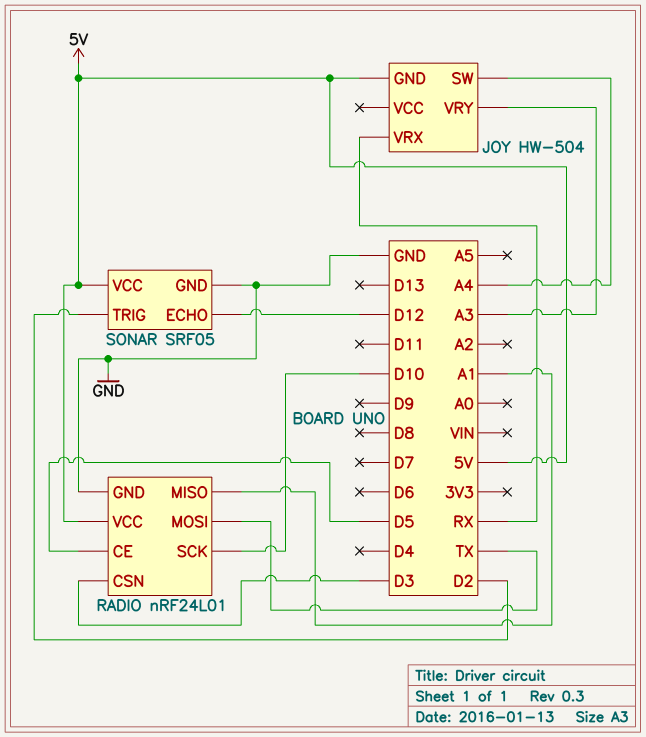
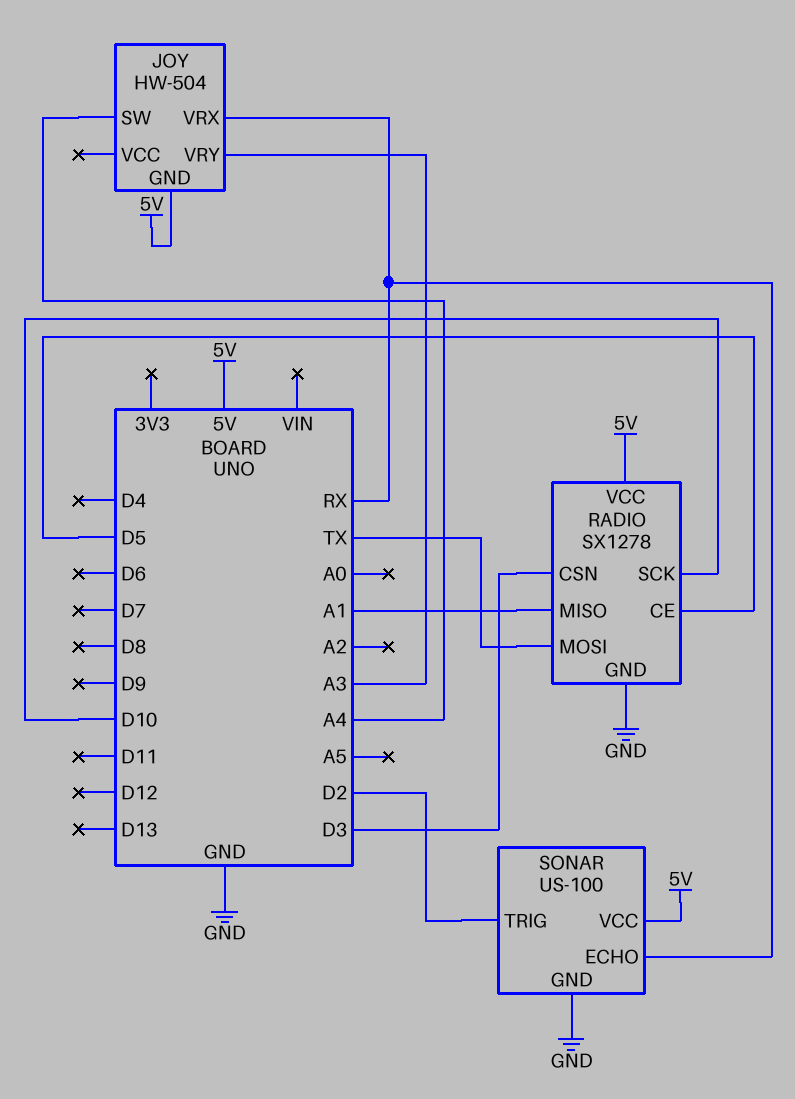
RADIO: nRF24L01 -> SX1278
SONAR: SRF05 -> US-100
SONAR pin ECHO: D12 -> RX

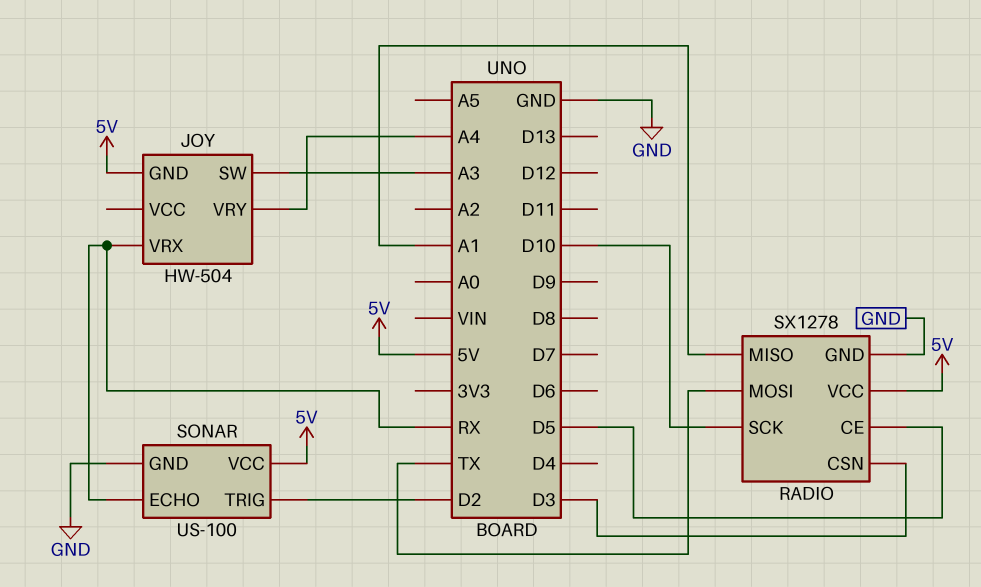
JOY pin SW: A4 -> A3
JOY pin VRY: A3 -> A4

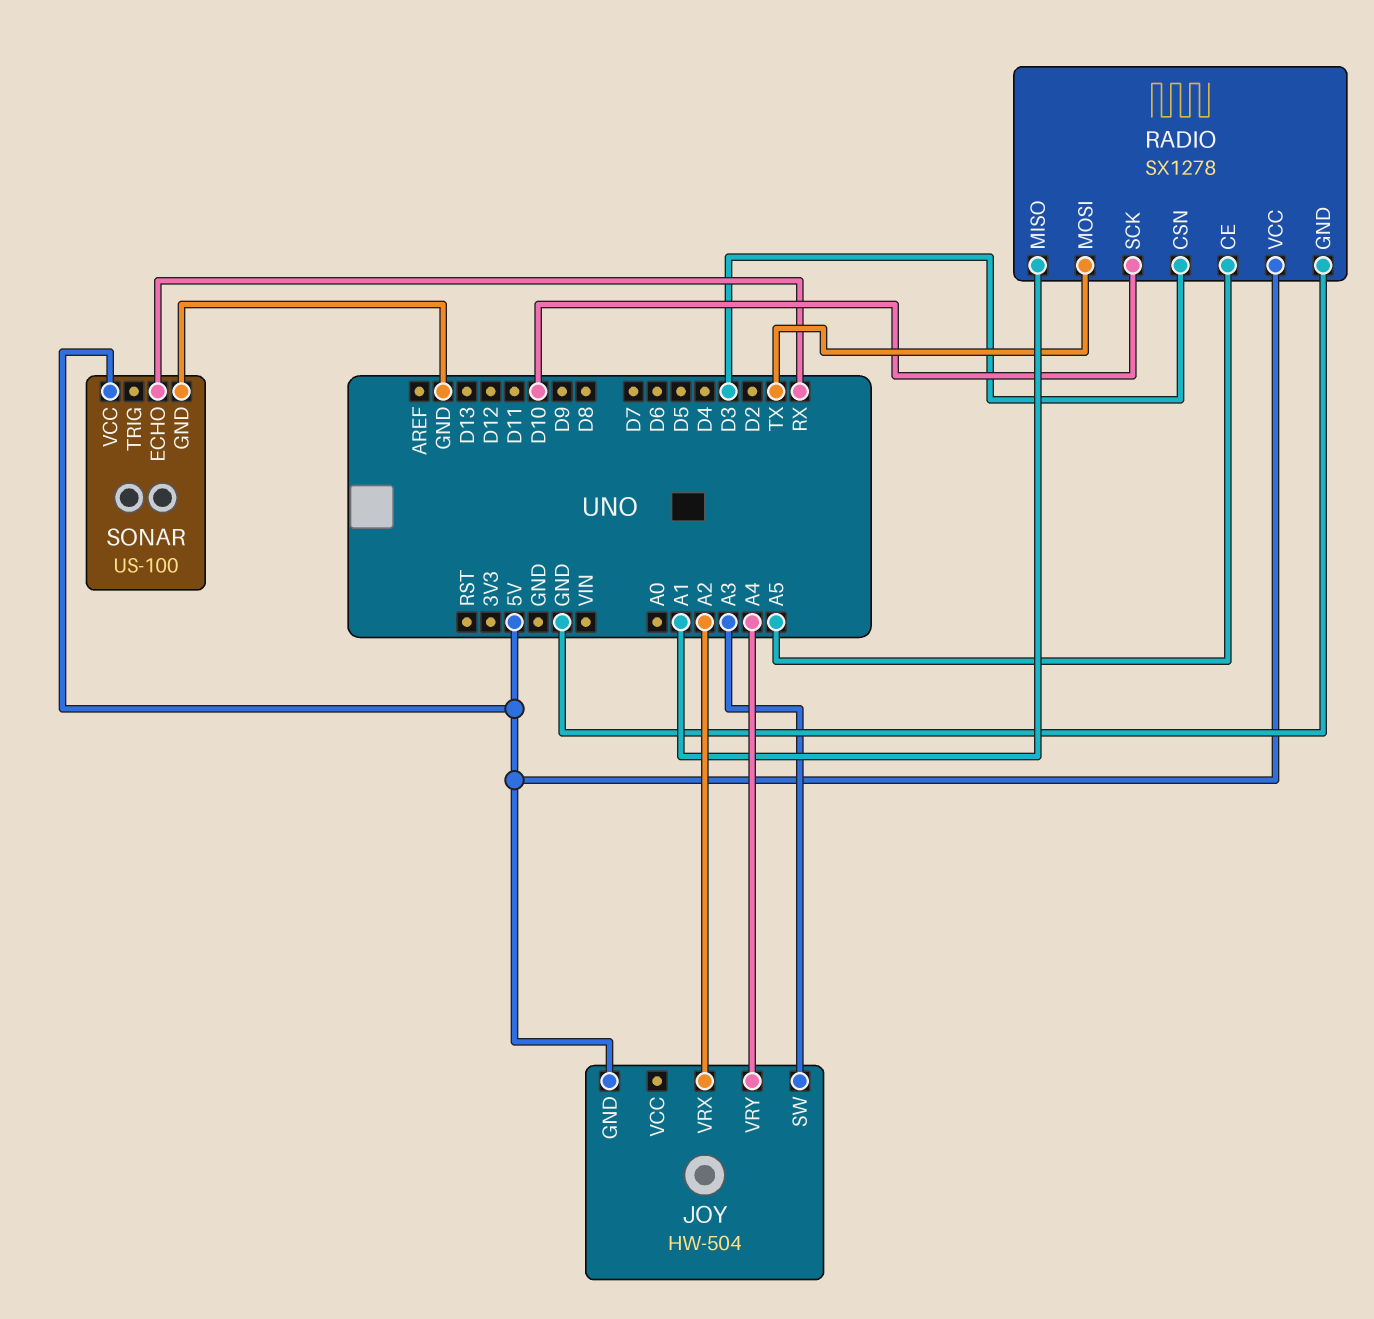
JOY pin VRX: RX -> A2
RADIO pin CE: D5 -> A5
SONAR pin TRIG: D2 -> none

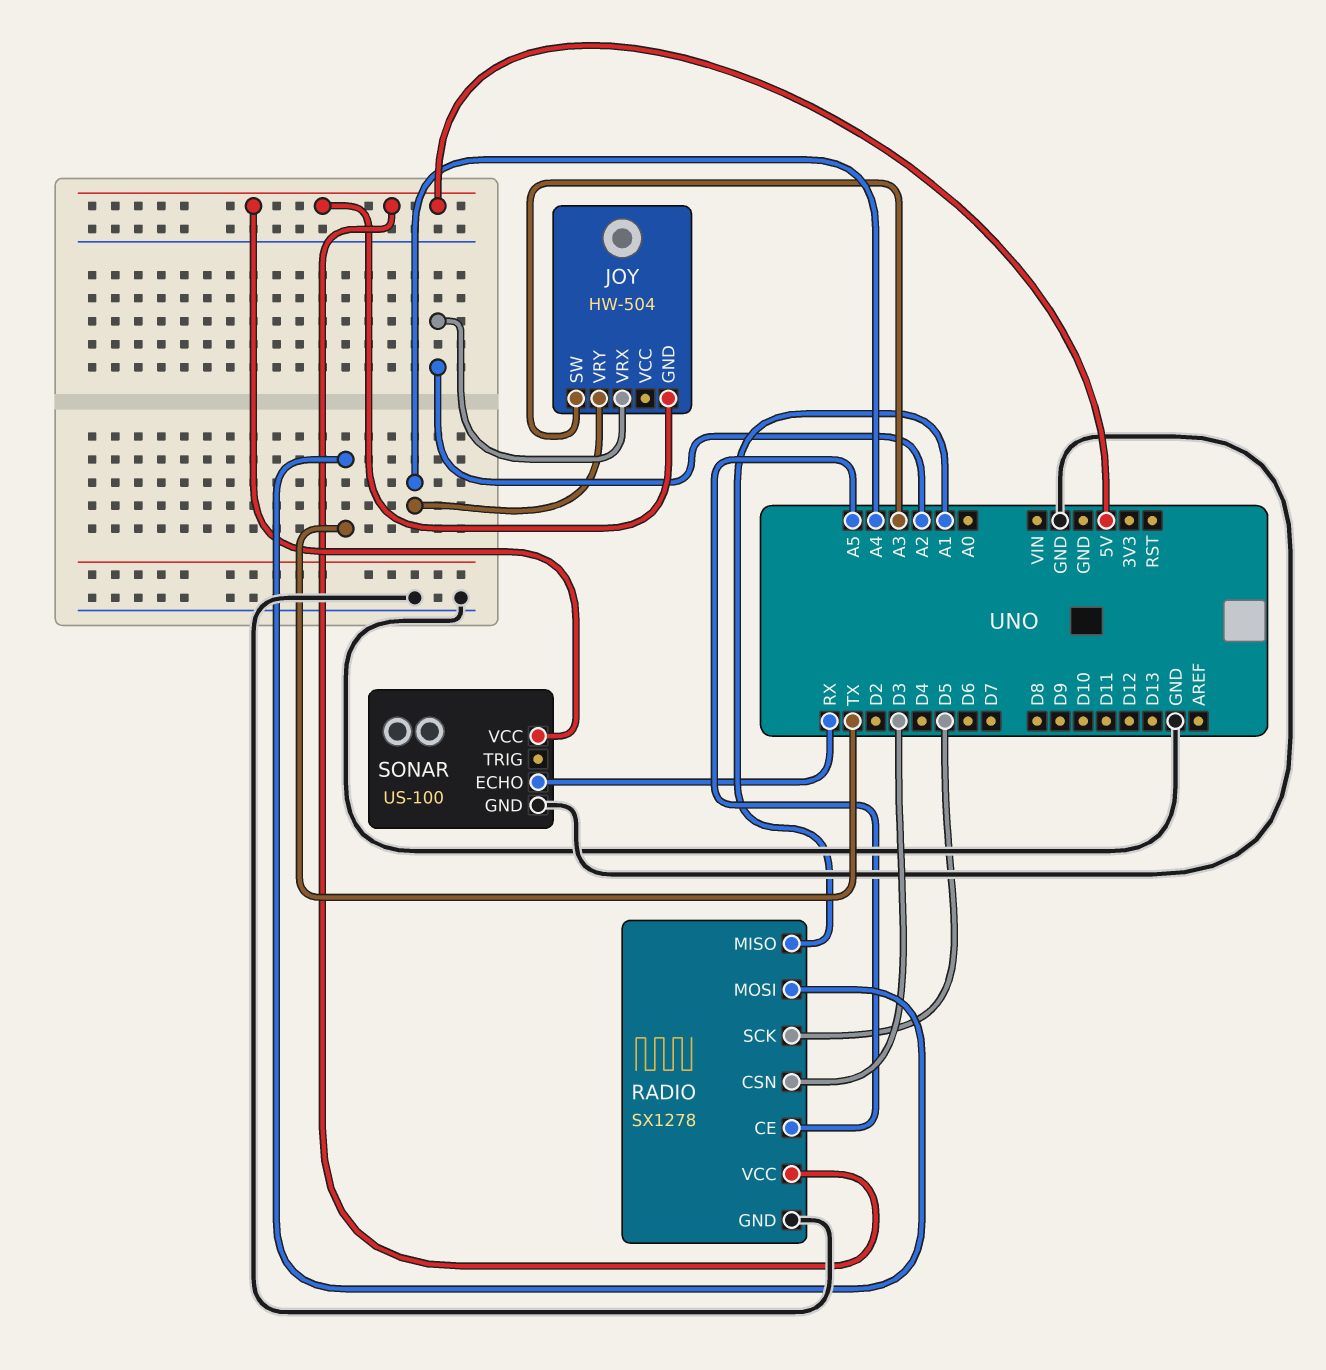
RADIO pin SCK: D10 -> D5

